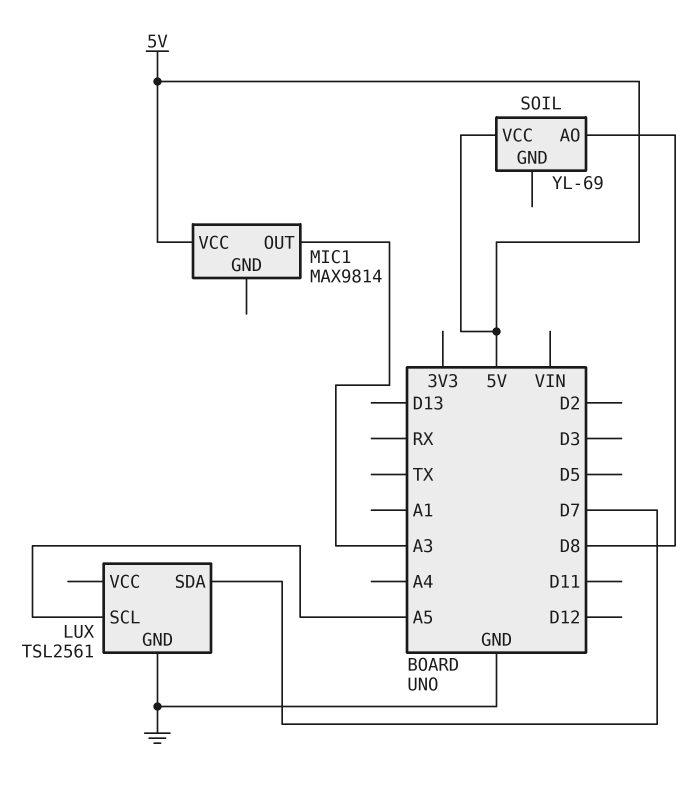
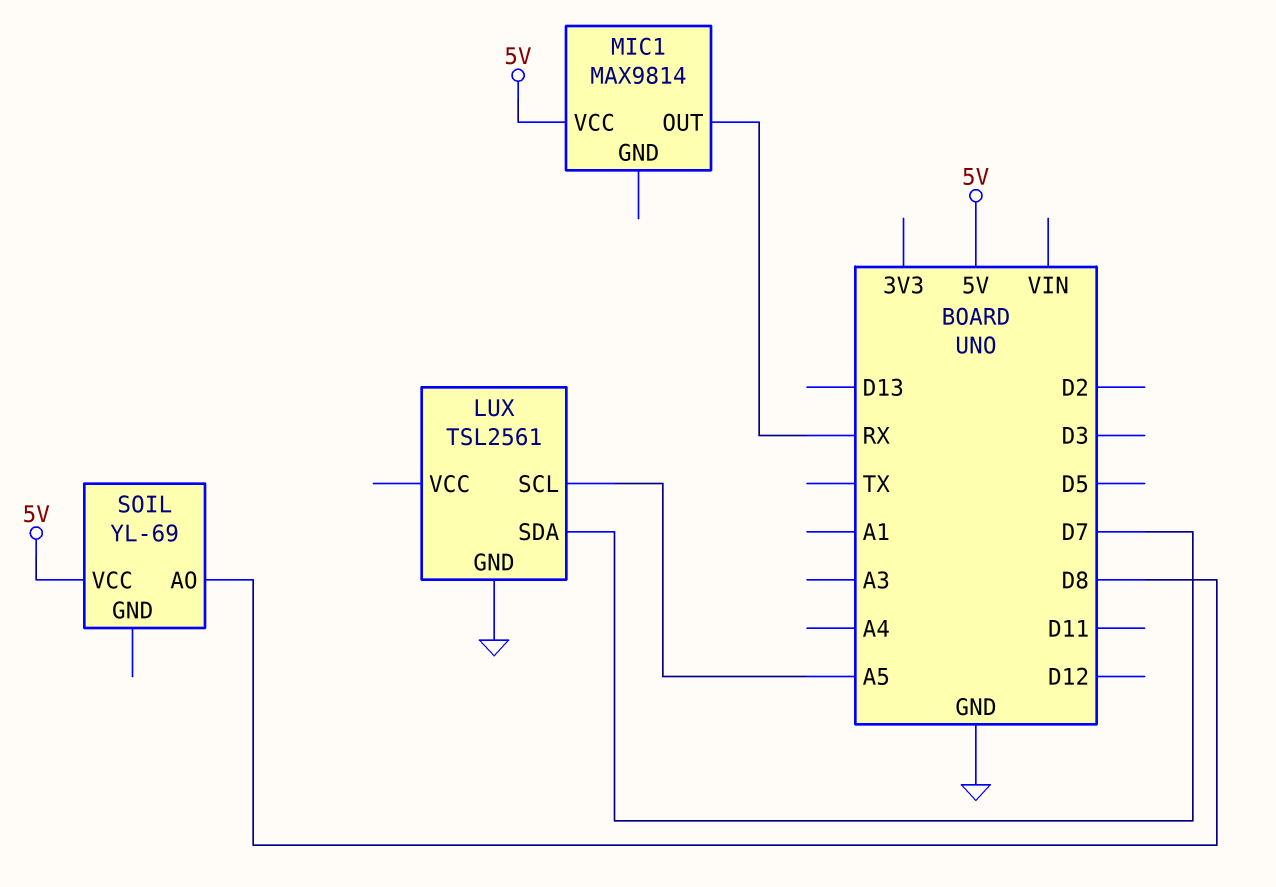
MIC1 pin OUT: A3 -> RX

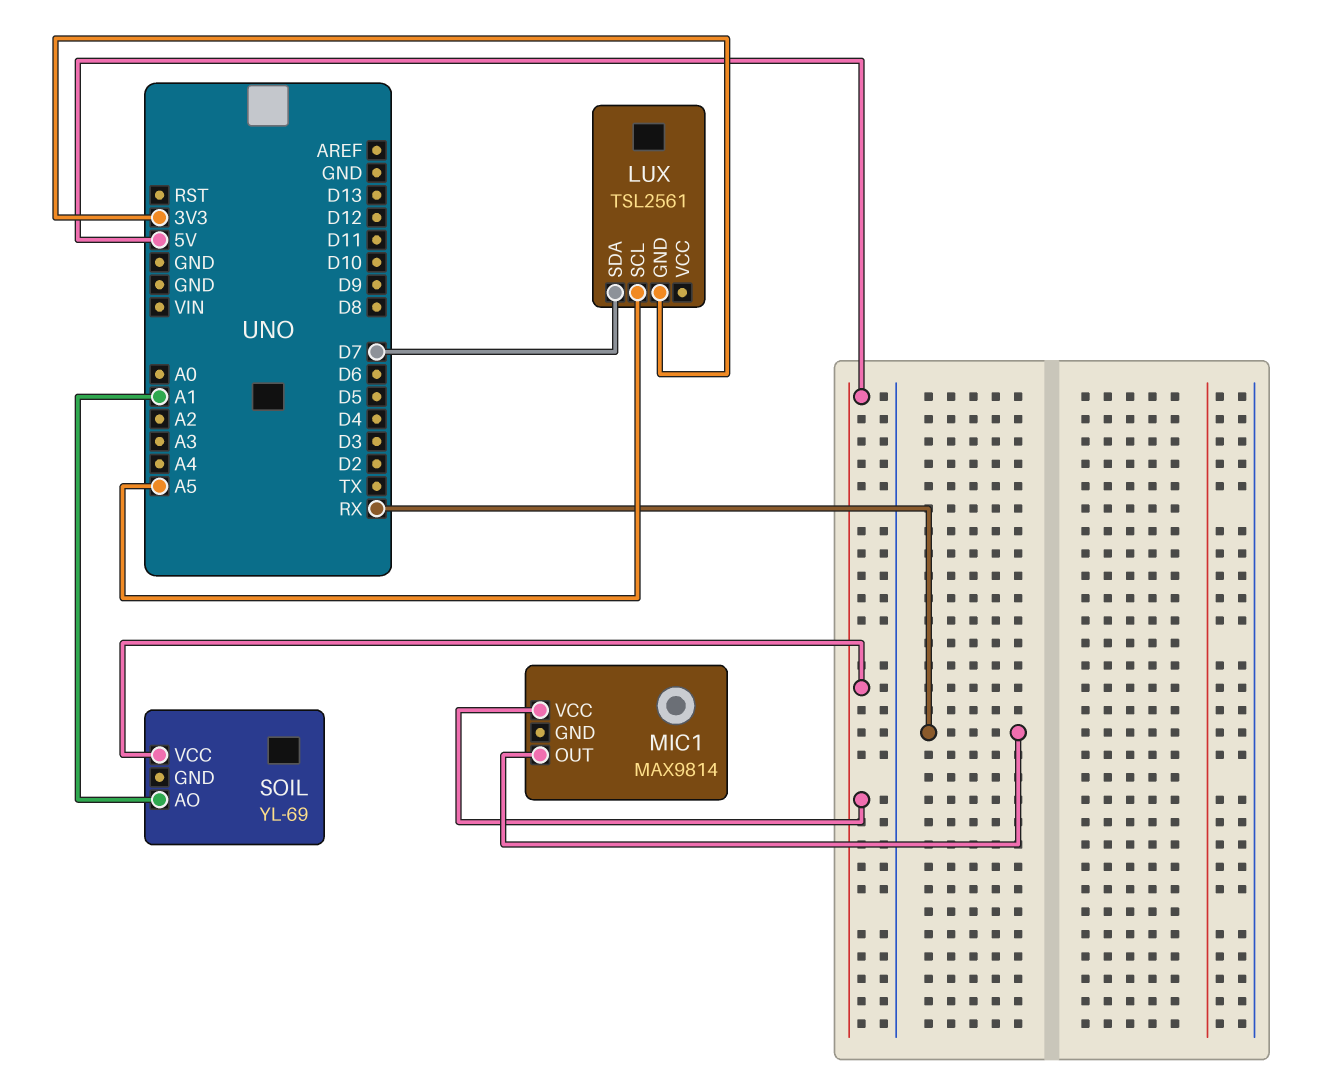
LUX pin GND: GND -> 3V3
SOIL pin AO: D8 -> A1

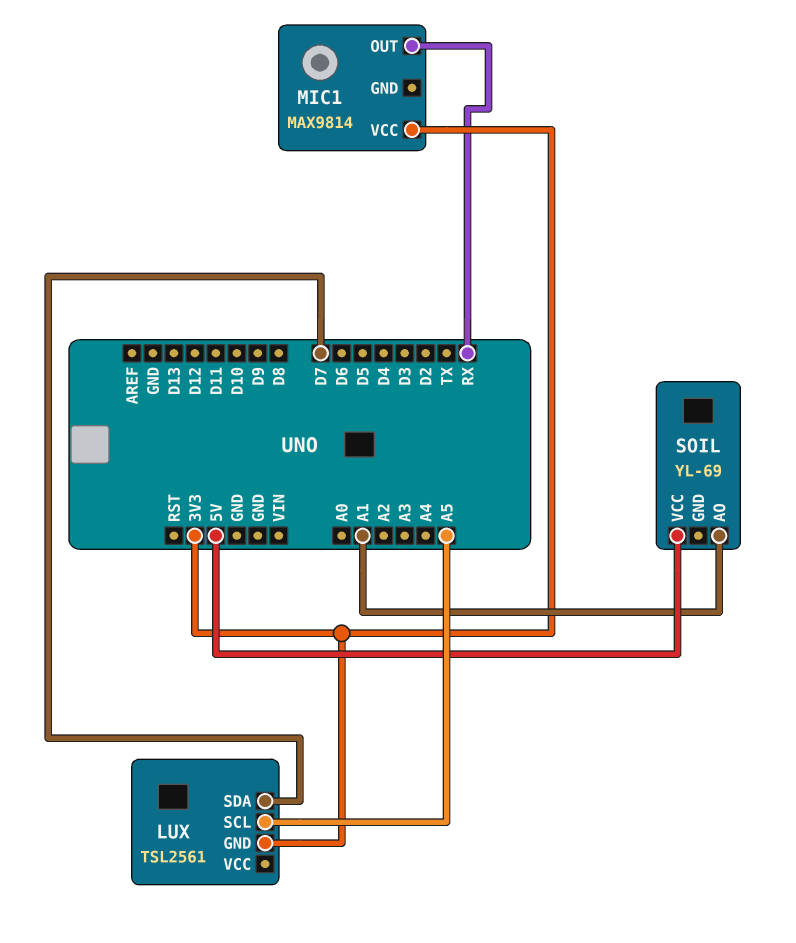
MIC1 pin VCC: 5V -> 3V3

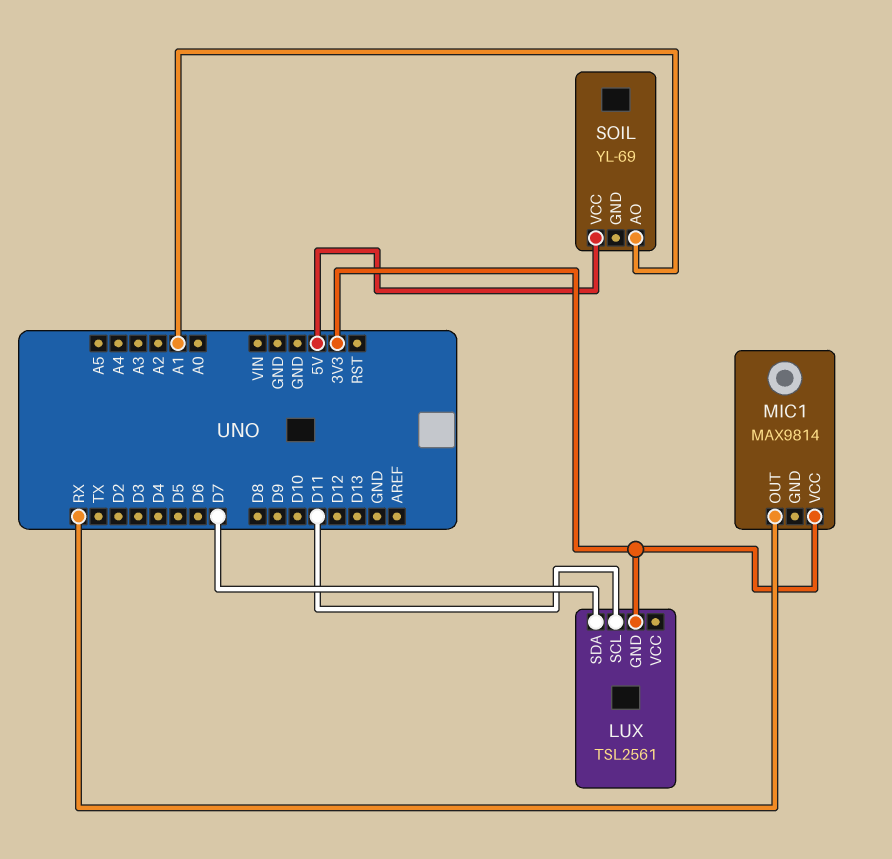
LUX pin SCL: A5 -> D11

